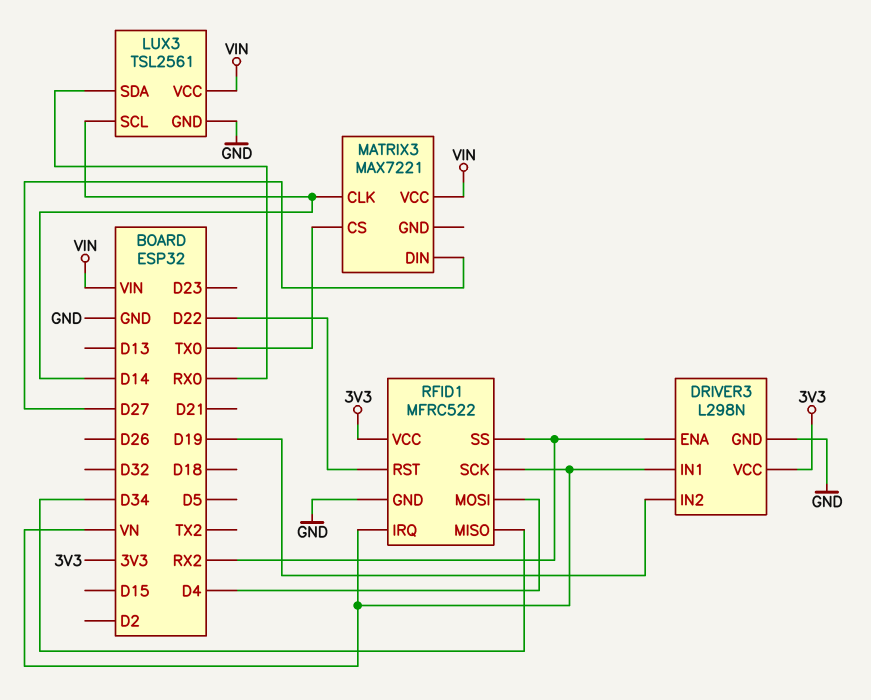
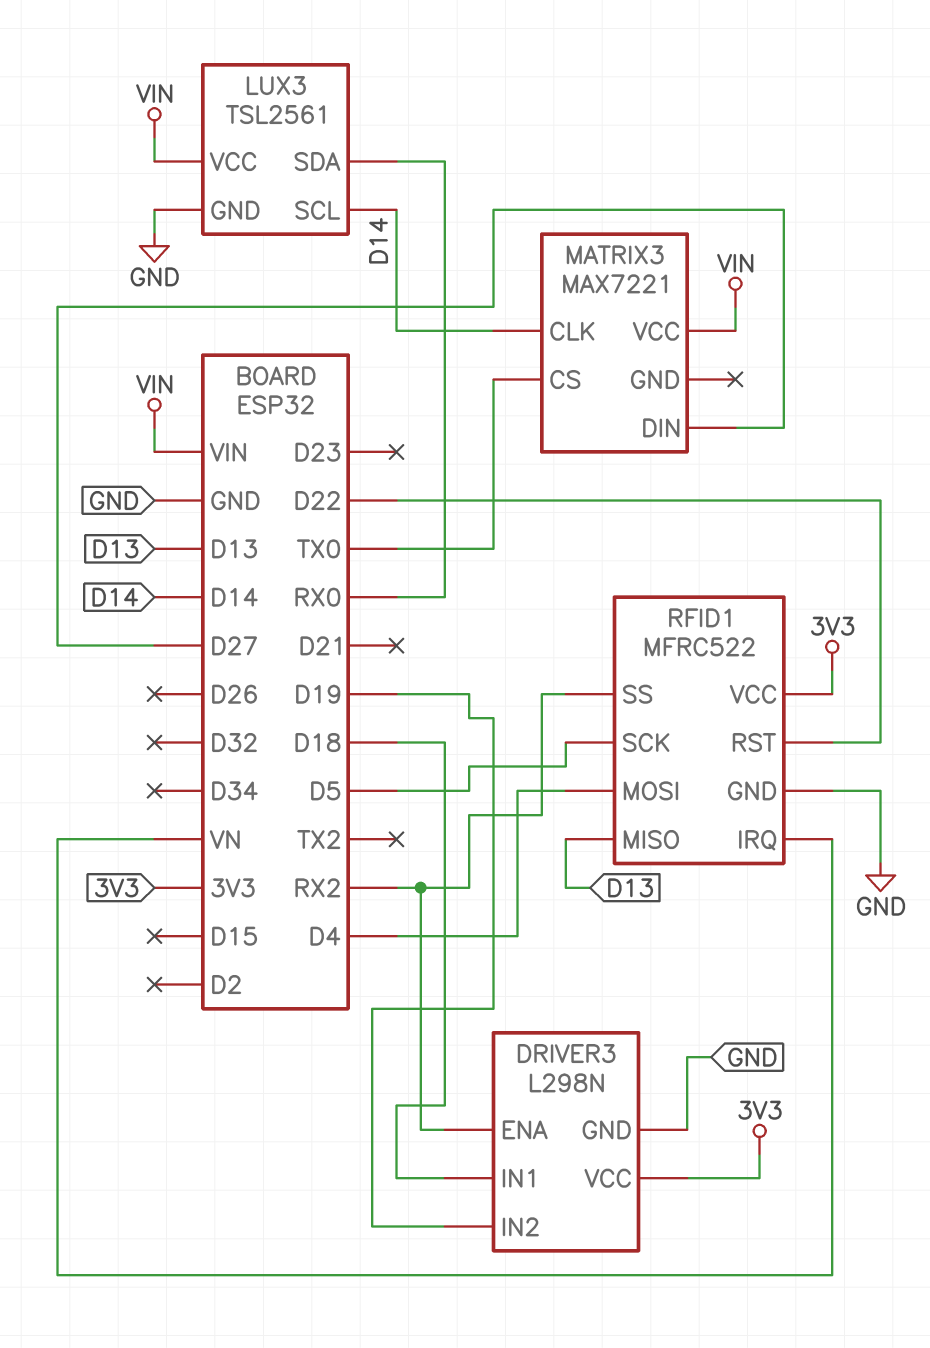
DRIVER3 pin IN1: VN -> D18
RFID1 pin MISO: D34 -> D13
RFID1 pin SCK: VN -> D5

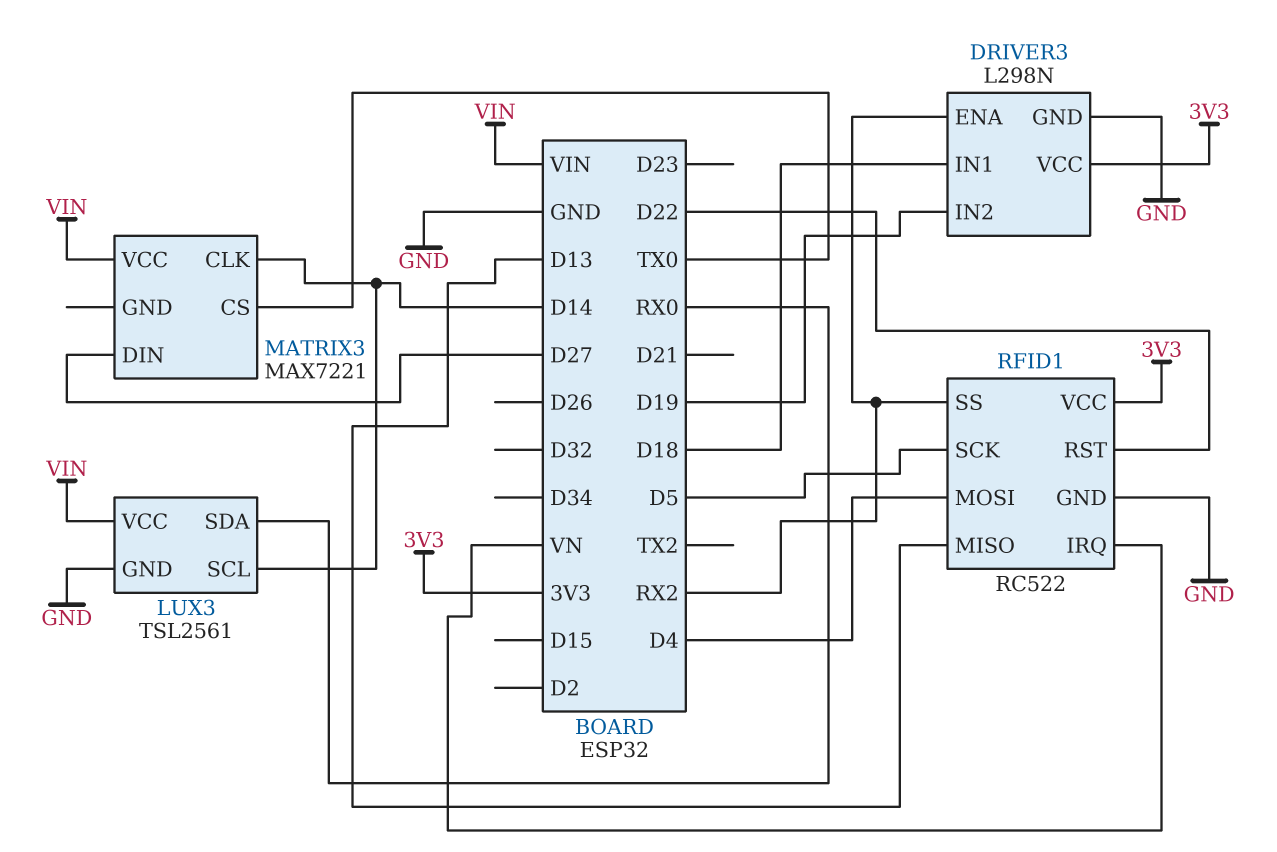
RFID1: MFRC522 -> RC522

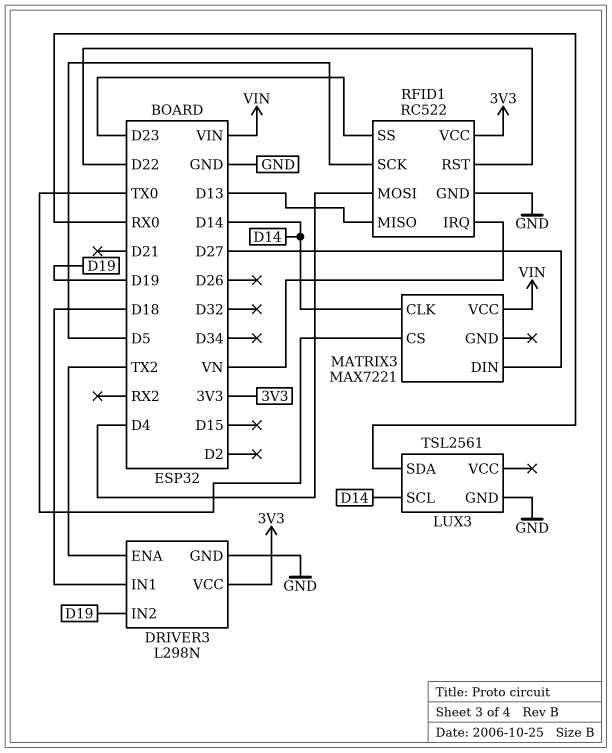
DRIVER3 pin ENA: RX2 -> TX2
LUX3 pin VCC: VIN -> none
RFID1 pin SS: RX2 -> D23

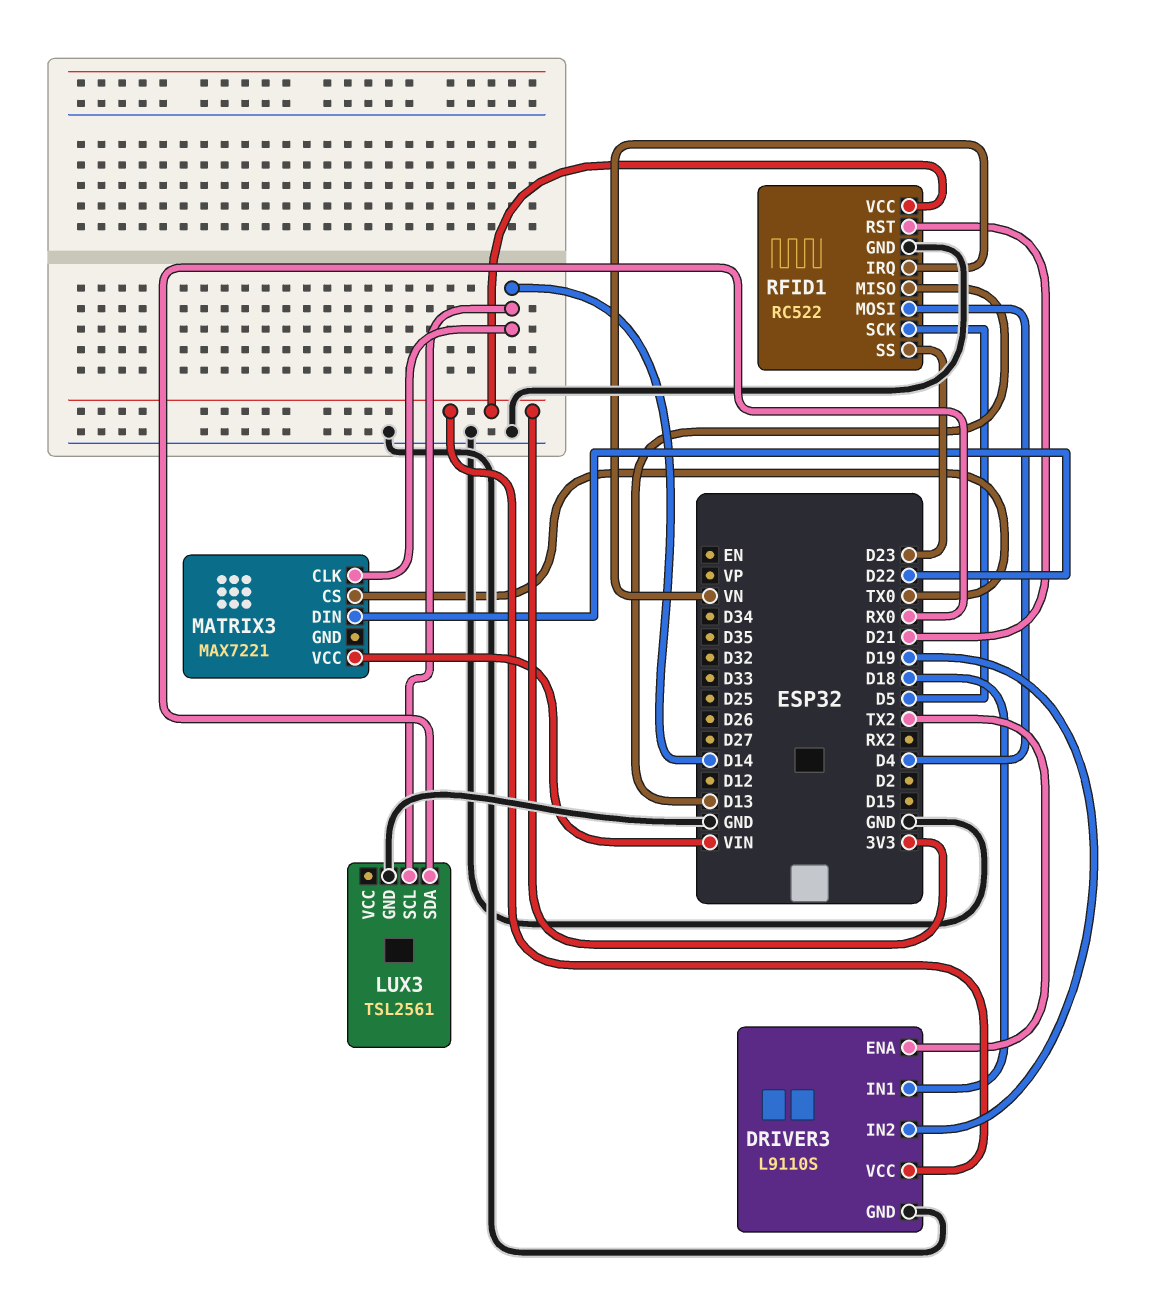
DRIVER3: L298N -> L9110S
MATRIX3 pin DIN: D27 -> D22
RFID1 pin RST: D22 -> D21

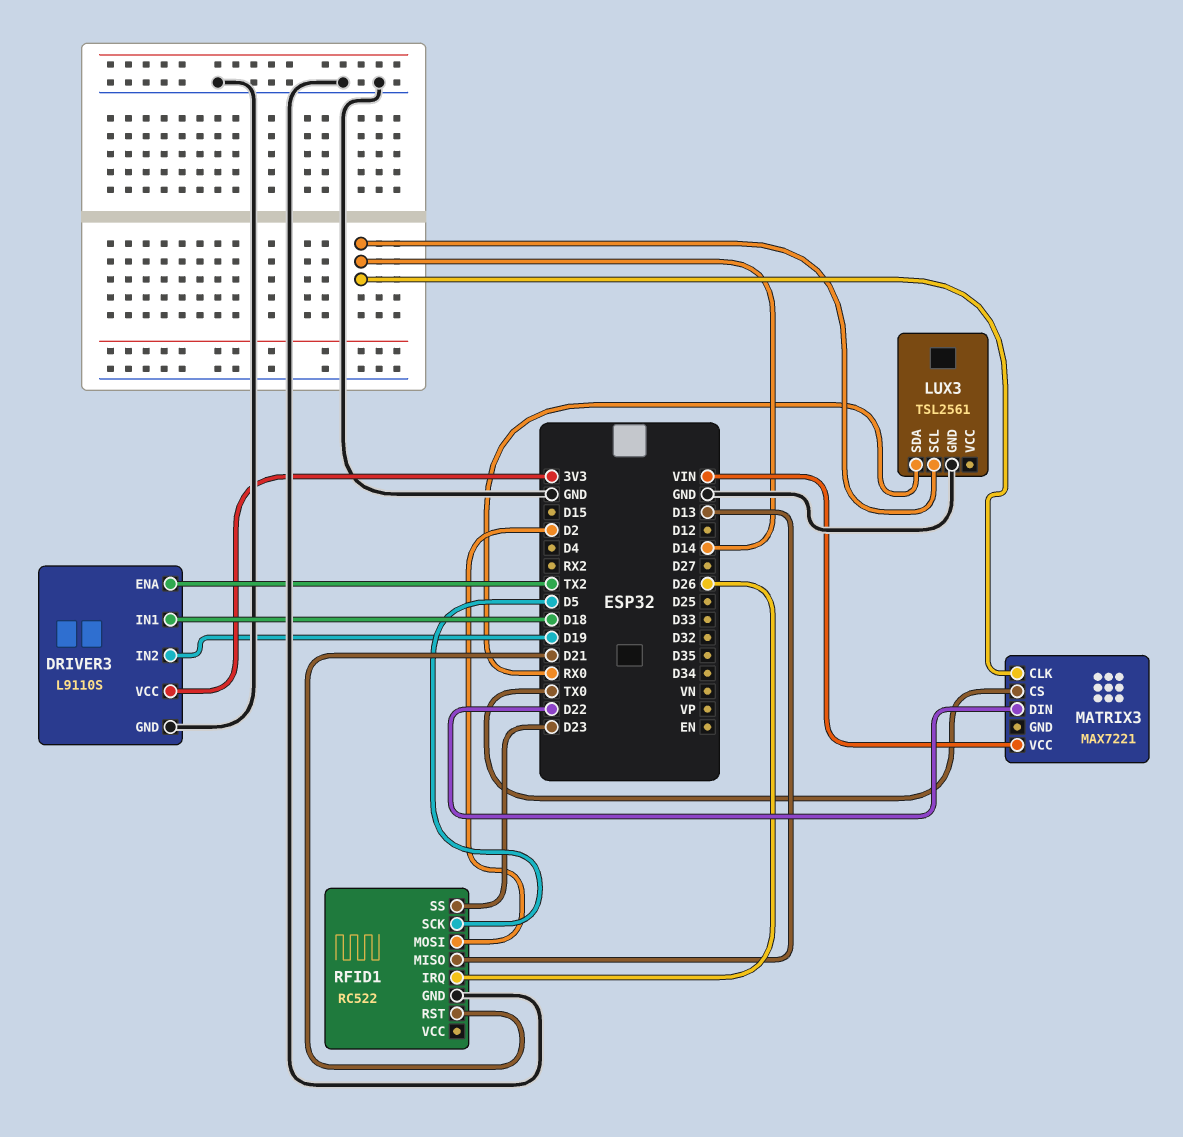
RFID1 pin IRQ: VN -> D26
RFID1 pin MOSI: D4 -> D2
RFID1 pin VCC: 3V3 -> none

